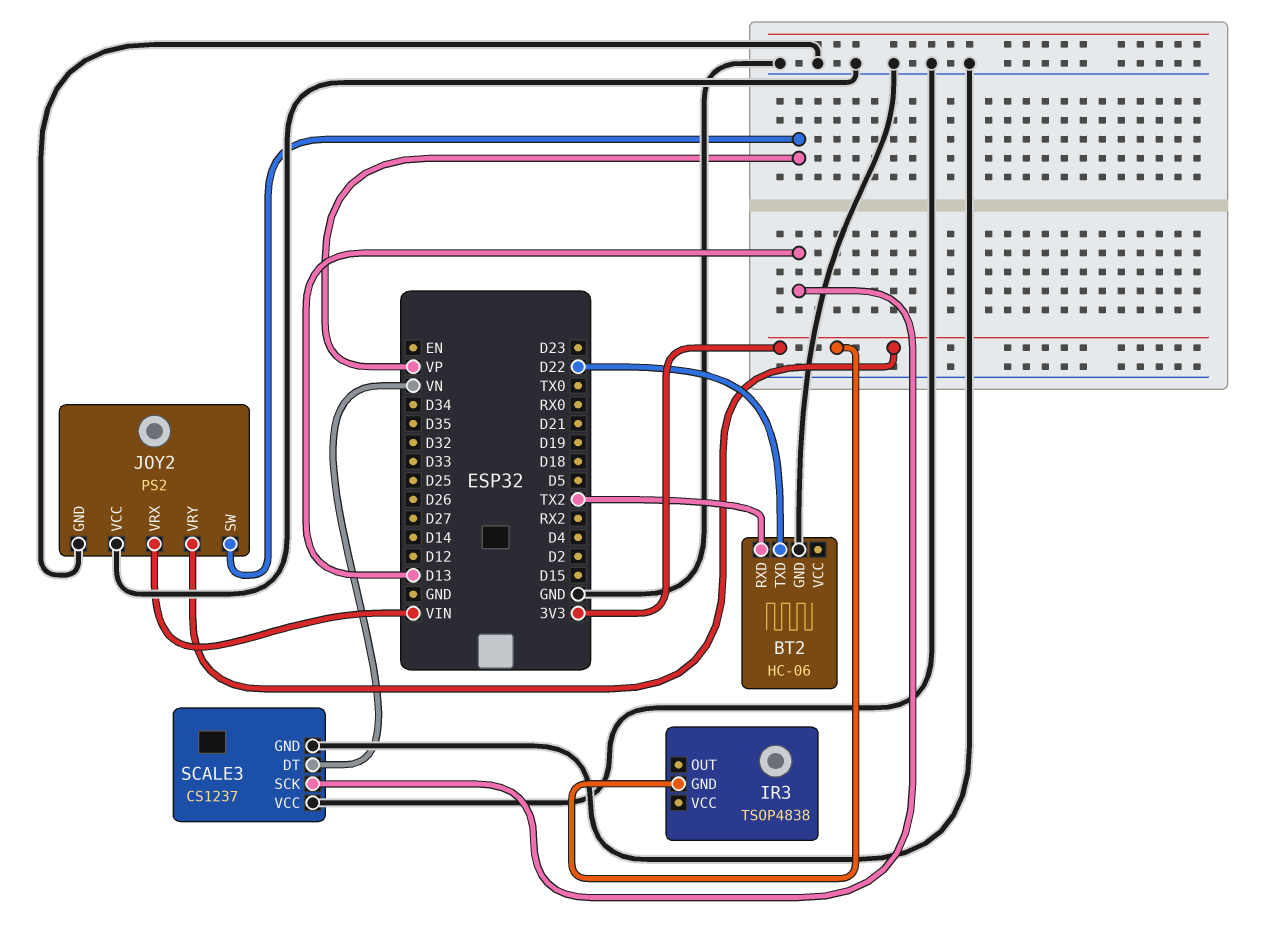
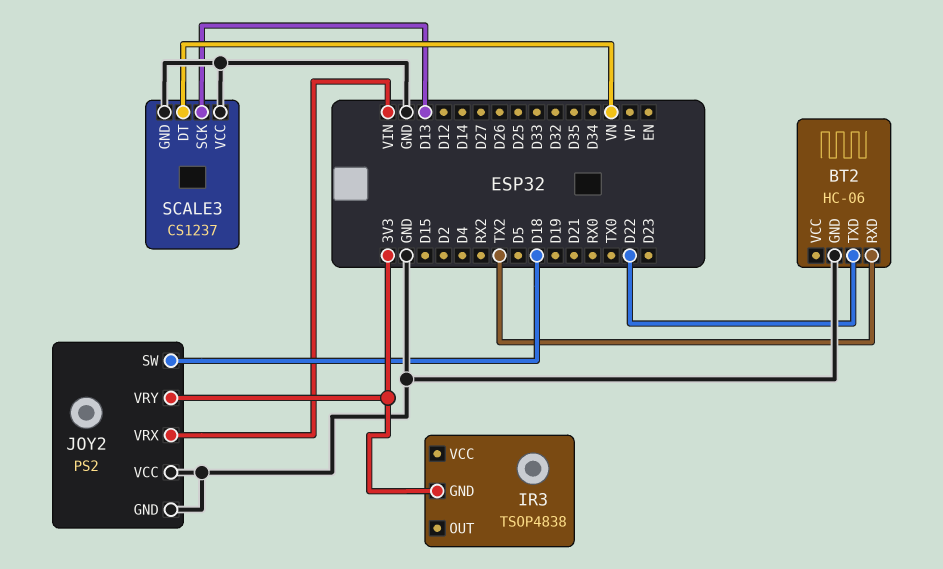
JOY2 pin SW: VP -> D18

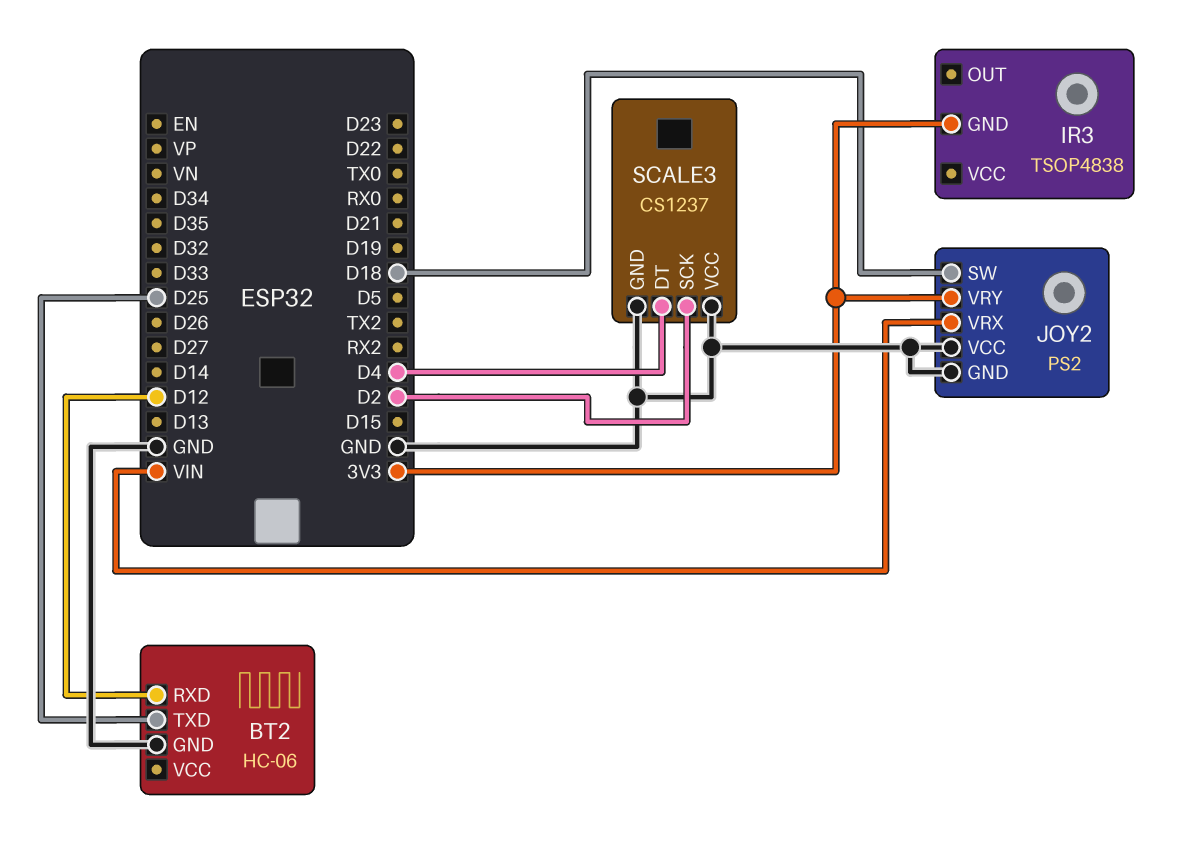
BT2 pin RXD: TX2 -> D12
BT2 pin TXD: D22 -> D25
SCALE3 pin DT: VN -> D4
SCALE3 pin SCK: D13 -> D2

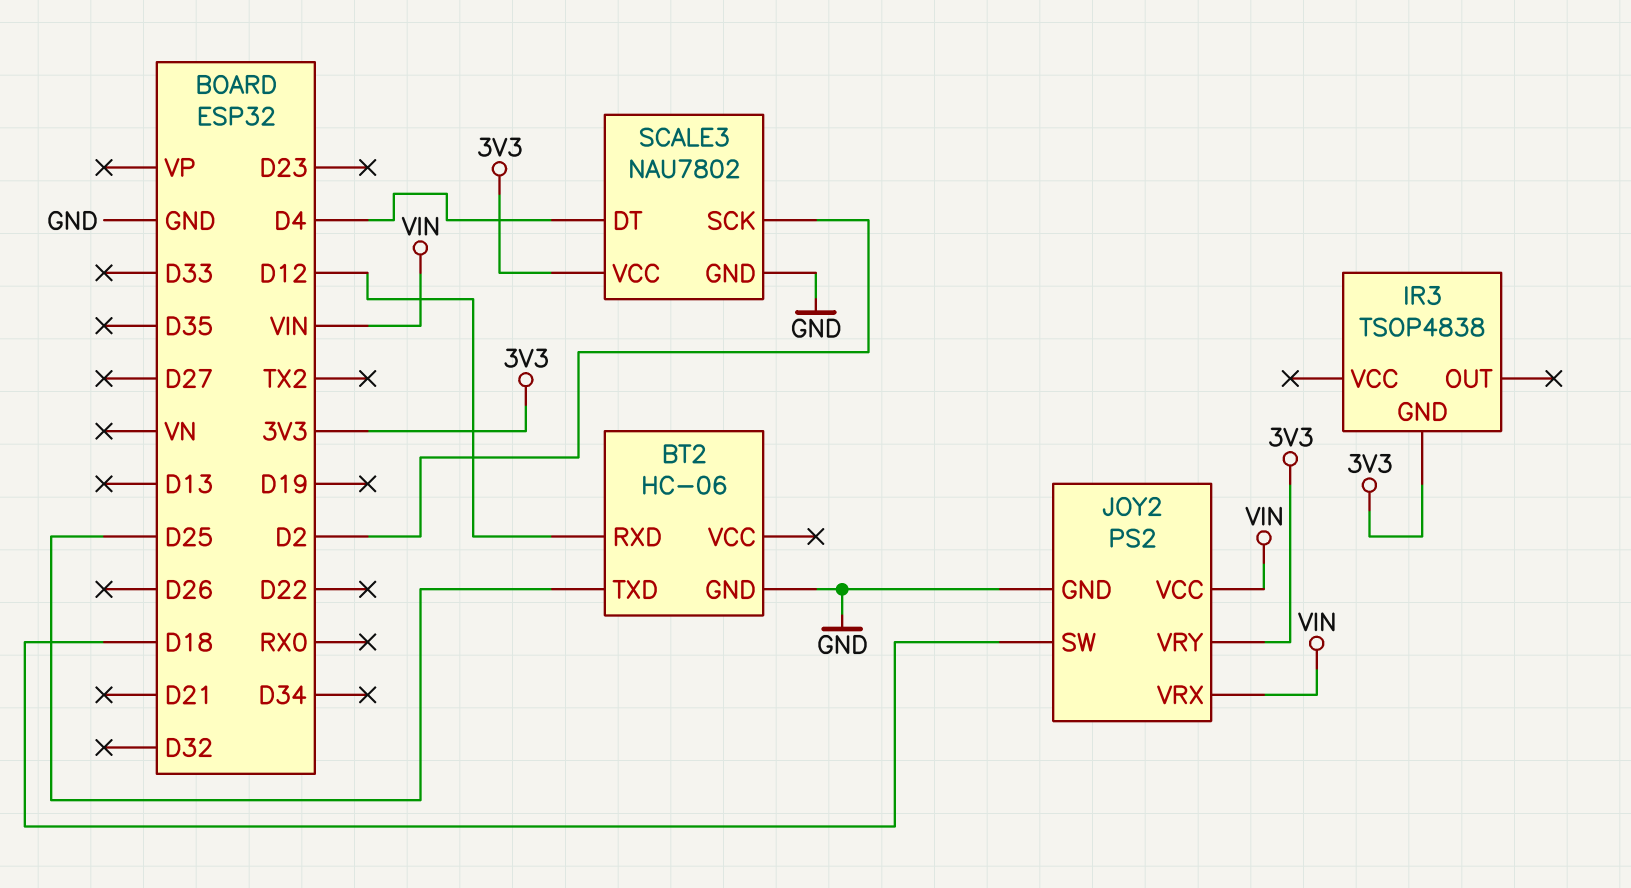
JOY2 pin VCC: GND -> VIN
SCALE3: CS1237 -> NAU7802
SCALE3 pin VCC: GND -> 3V3

